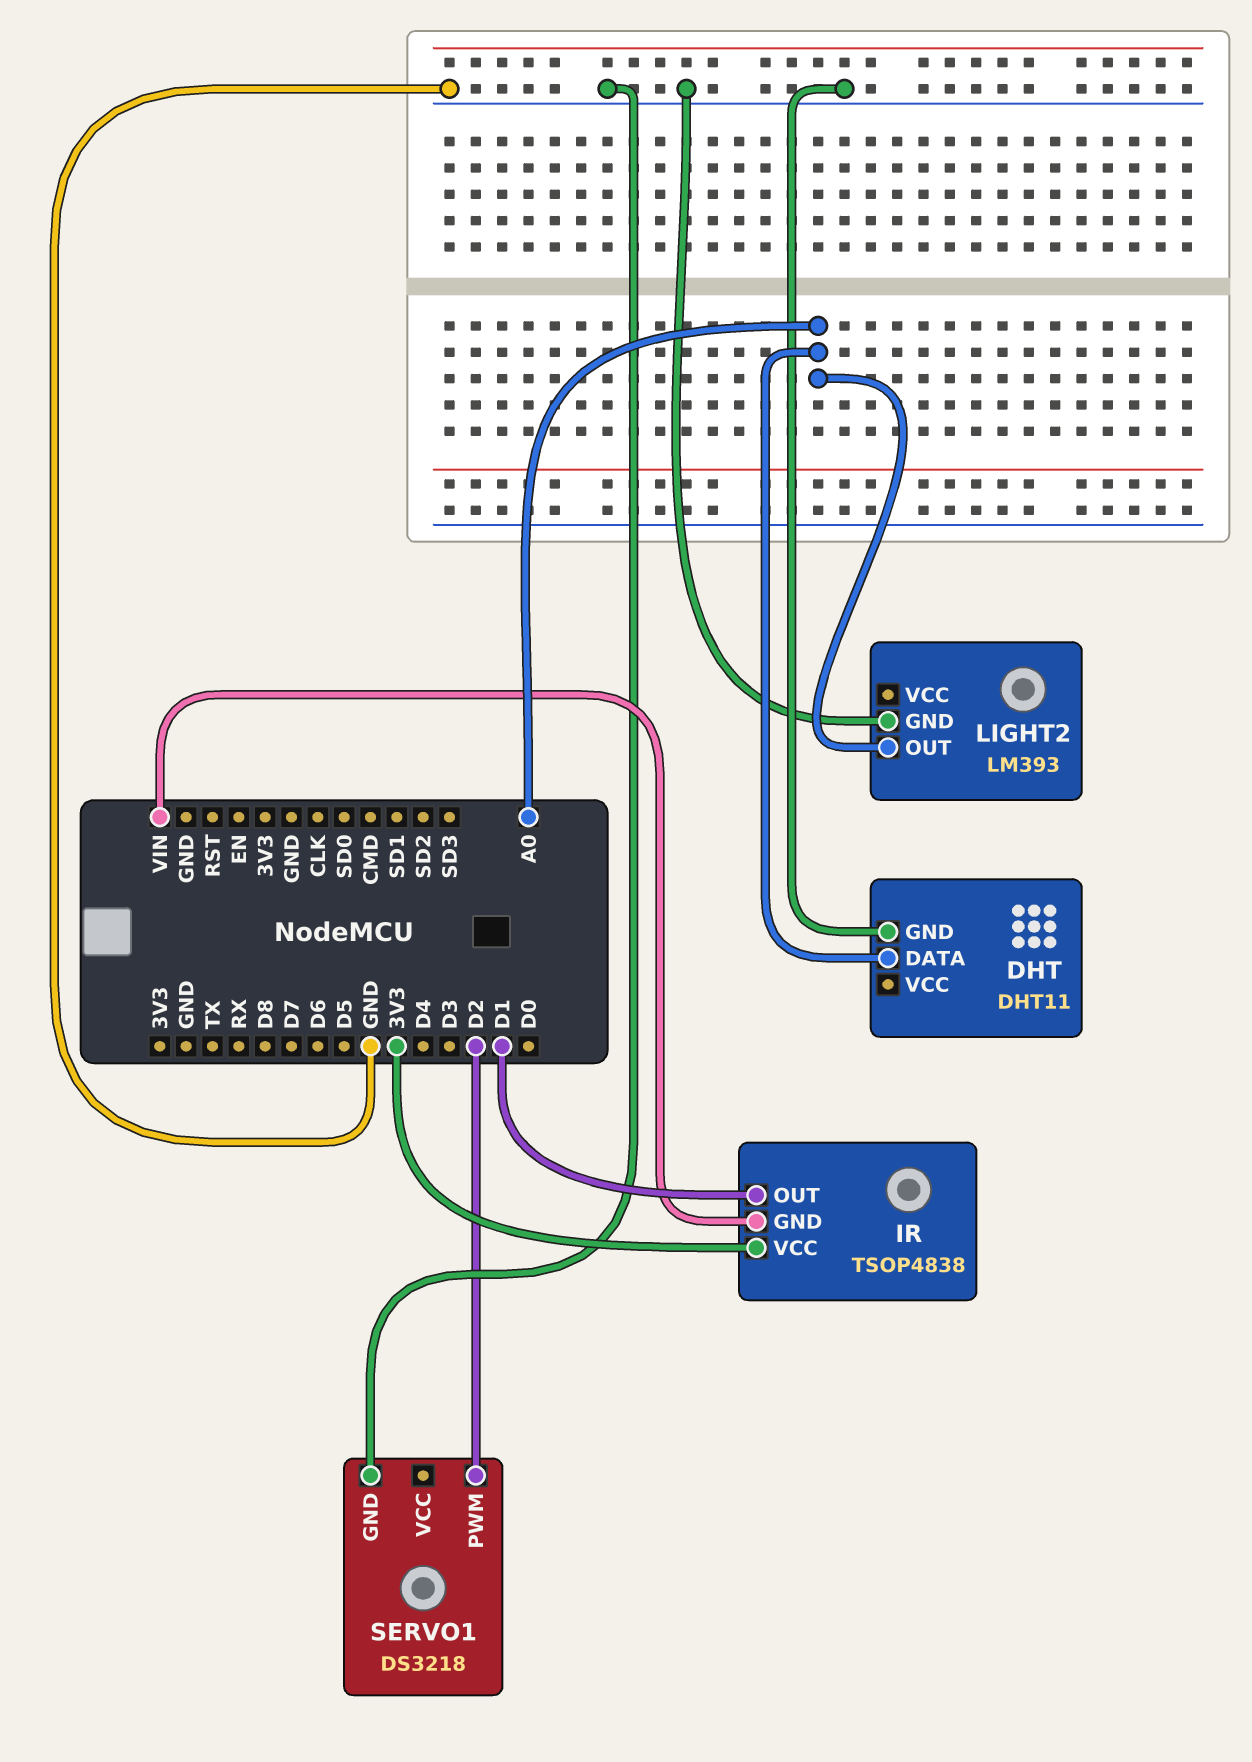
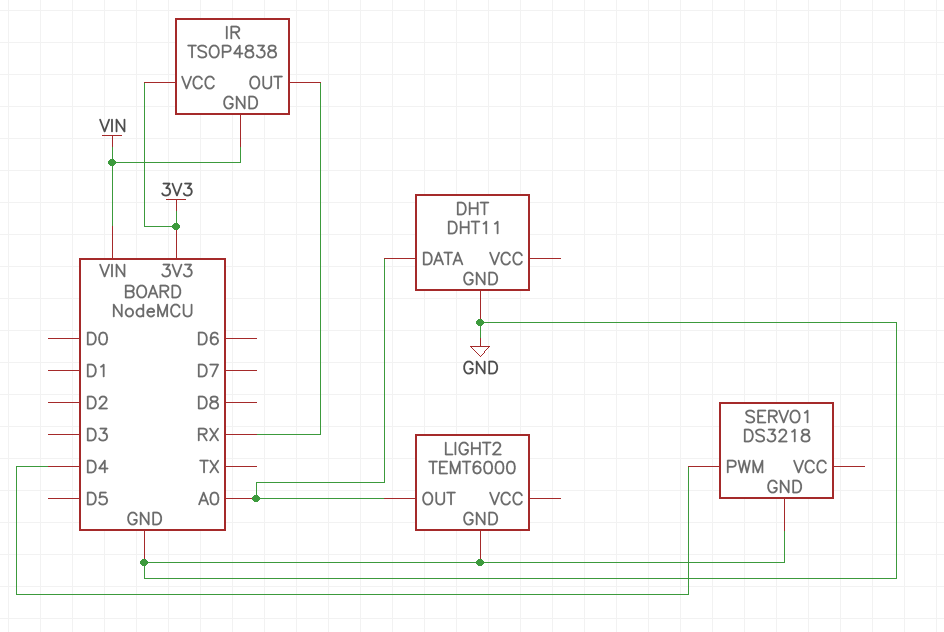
IR pin OUT: D1 -> RX
LIGHT2: LM393 -> TEMT6000
SERVO1 pin PWM: D2 -> D4

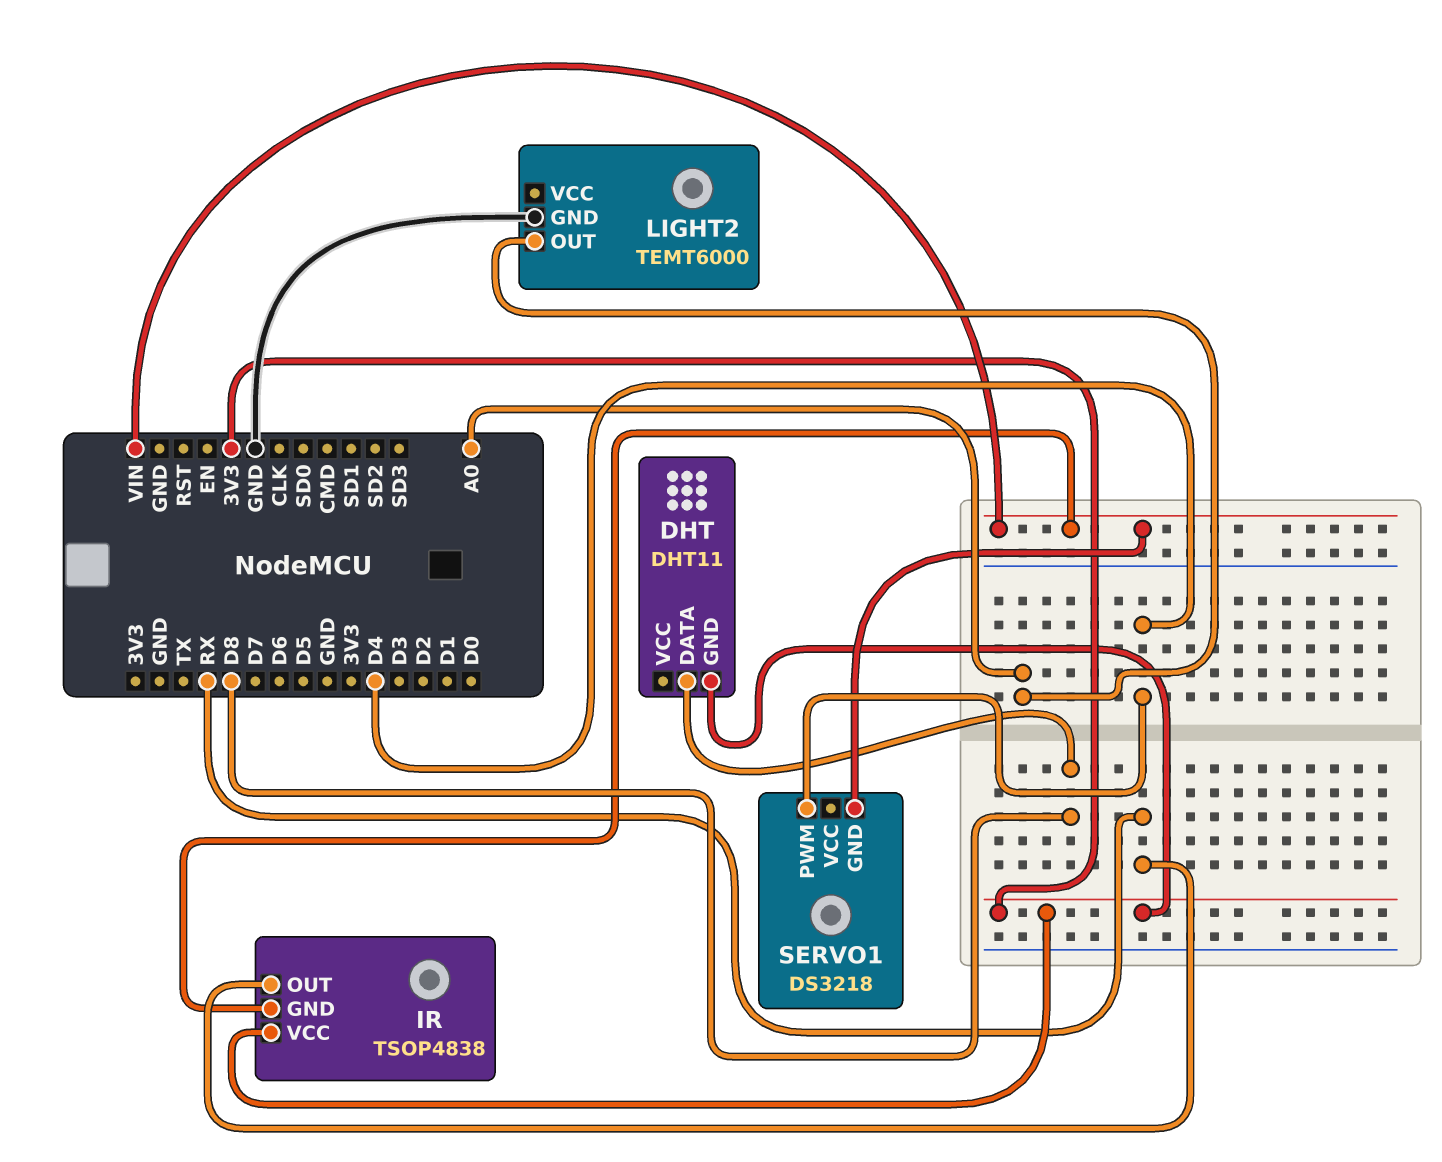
DHT pin DATA: A0 -> D8
DHT pin GND: GND -> 3V3
SERVO1 pin GND: GND -> VIN

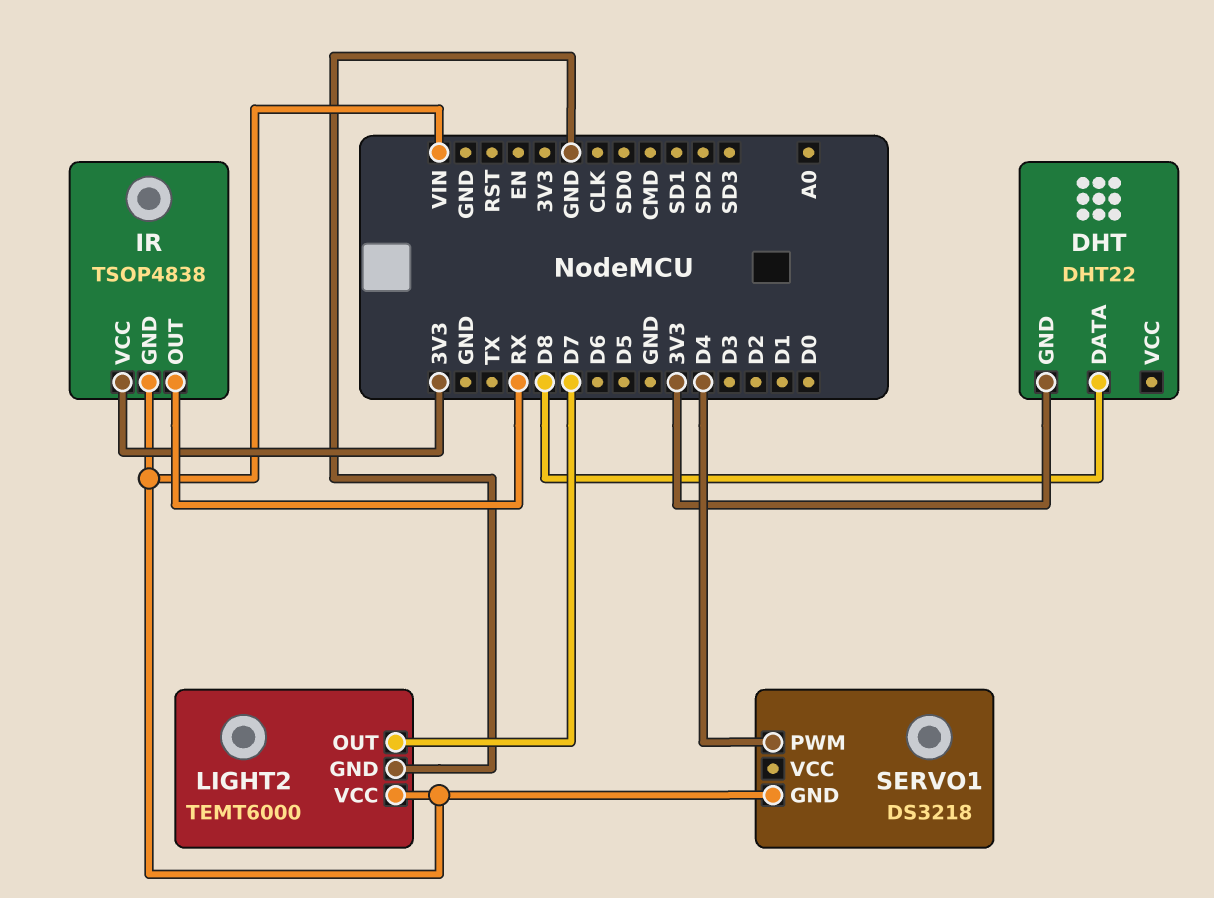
DHT: DHT11 -> DHT22
LIGHT2 pin OUT: A0 -> D7
LIGHT2 pin VCC: none -> VIN

